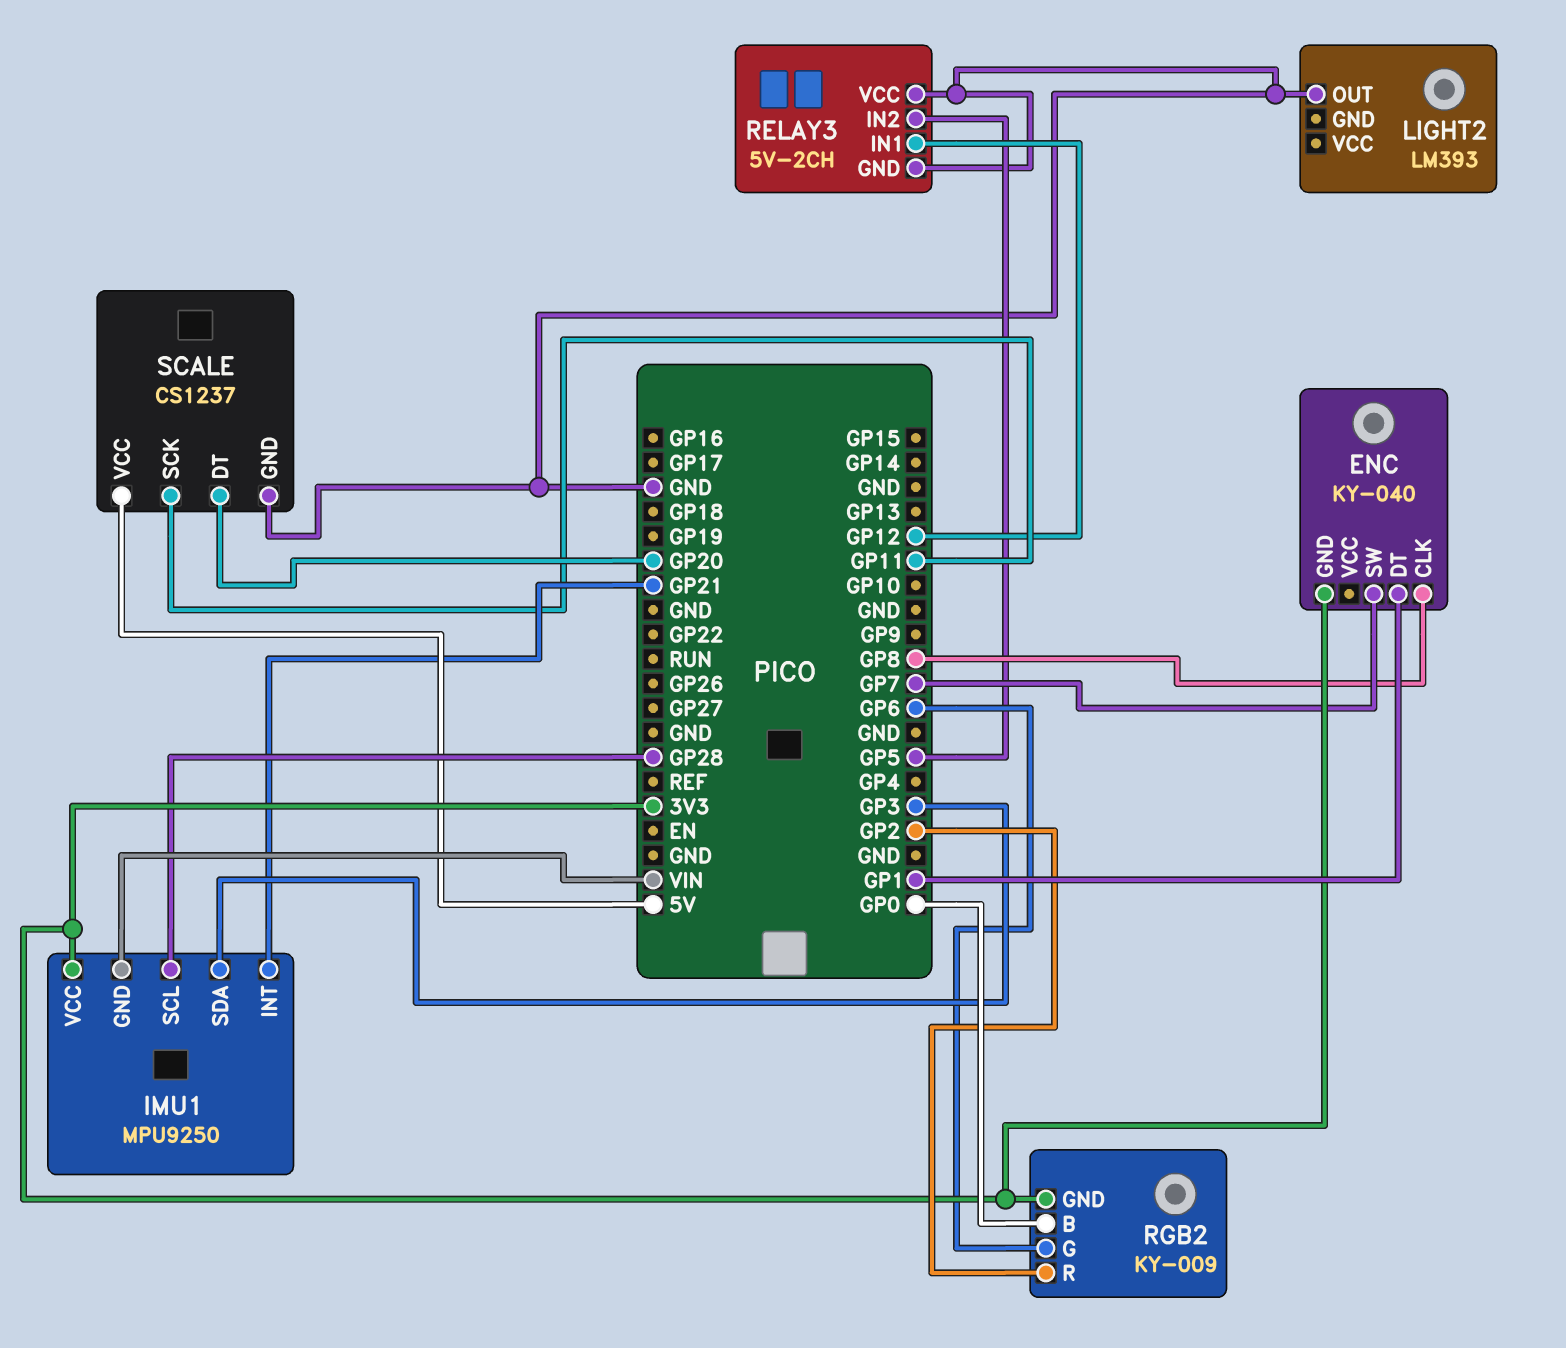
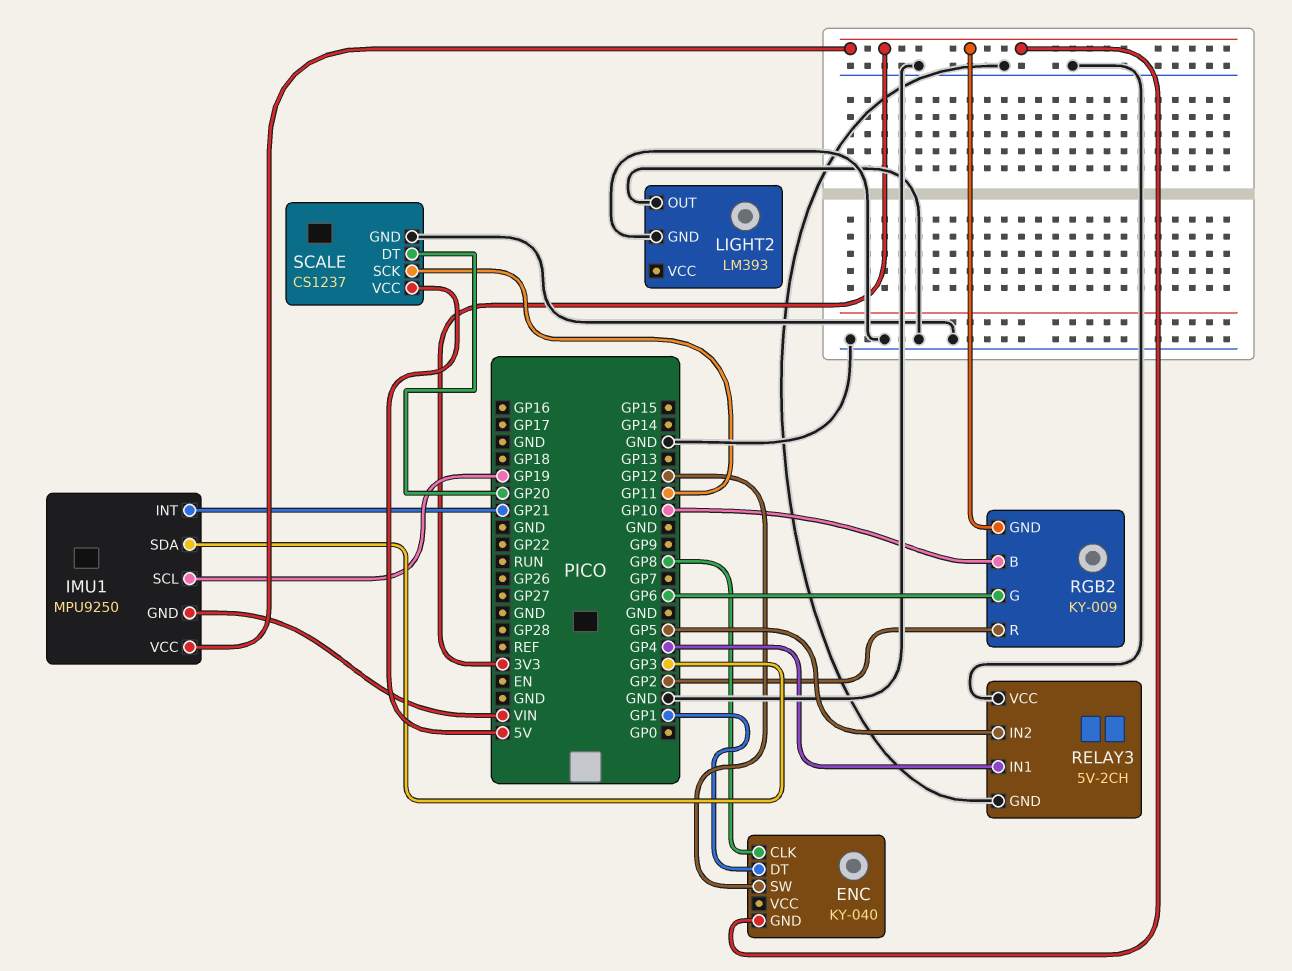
ENC pin SW: GP7 -> GP12
IMU1 pin SCL: GP28 -> GP19
LIGHT2 pin GND: none -> GND
RELAY3 pin IN1: GP12 -> GP4
RGB2 pin B: GP0 -> GP10

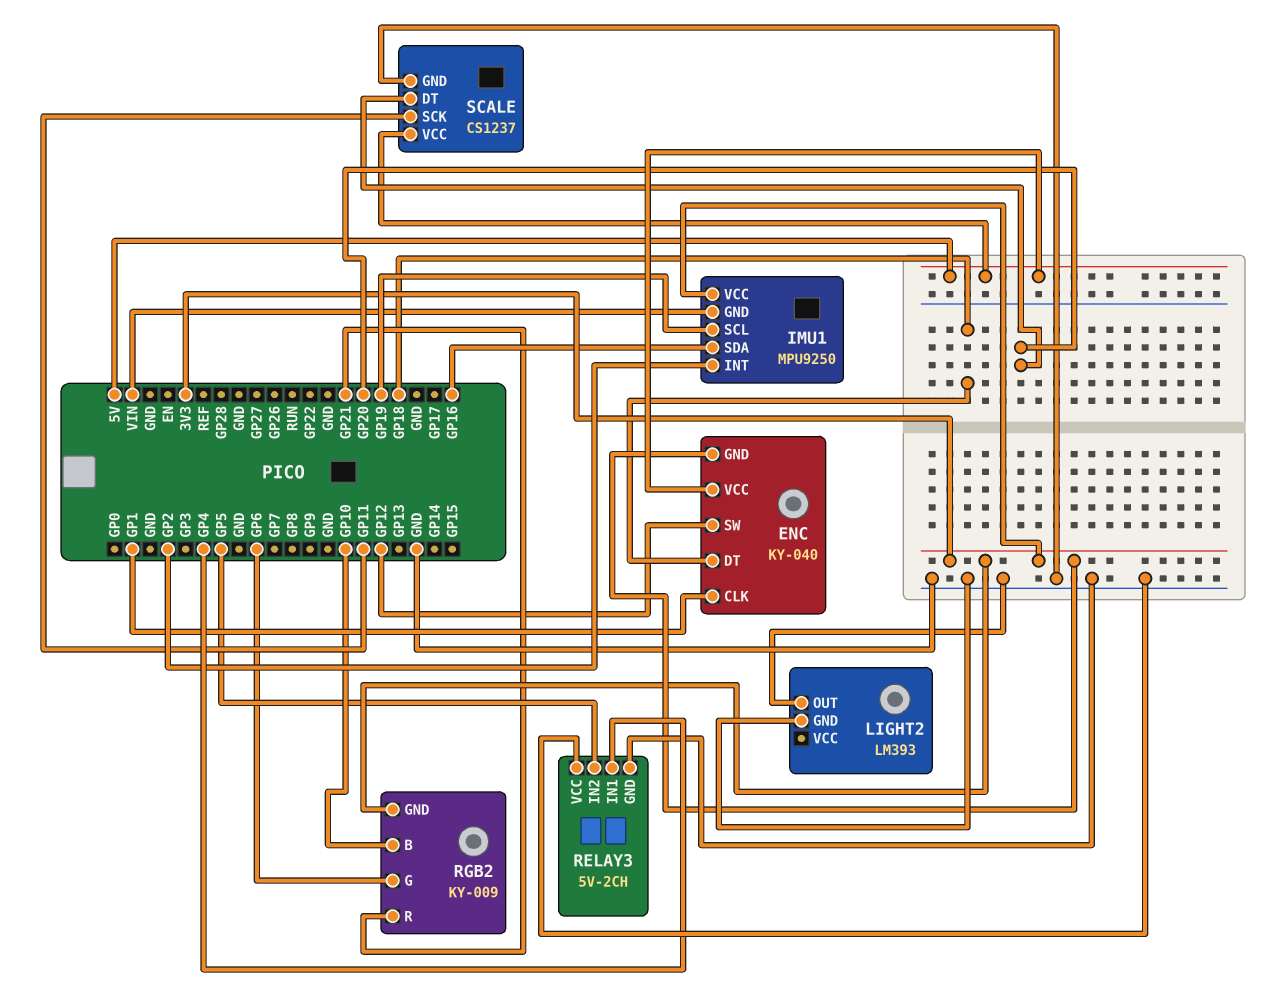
ENC pin CLK: GP8 -> GP1
ENC pin DT: GP1 -> GP18
ENC pin VCC: none -> 5V
IMU1 pin INT: GP21 -> GP2
IMU1 pin SDA: GP3 -> GP16
RGB2 pin R: GP2 -> GP21

